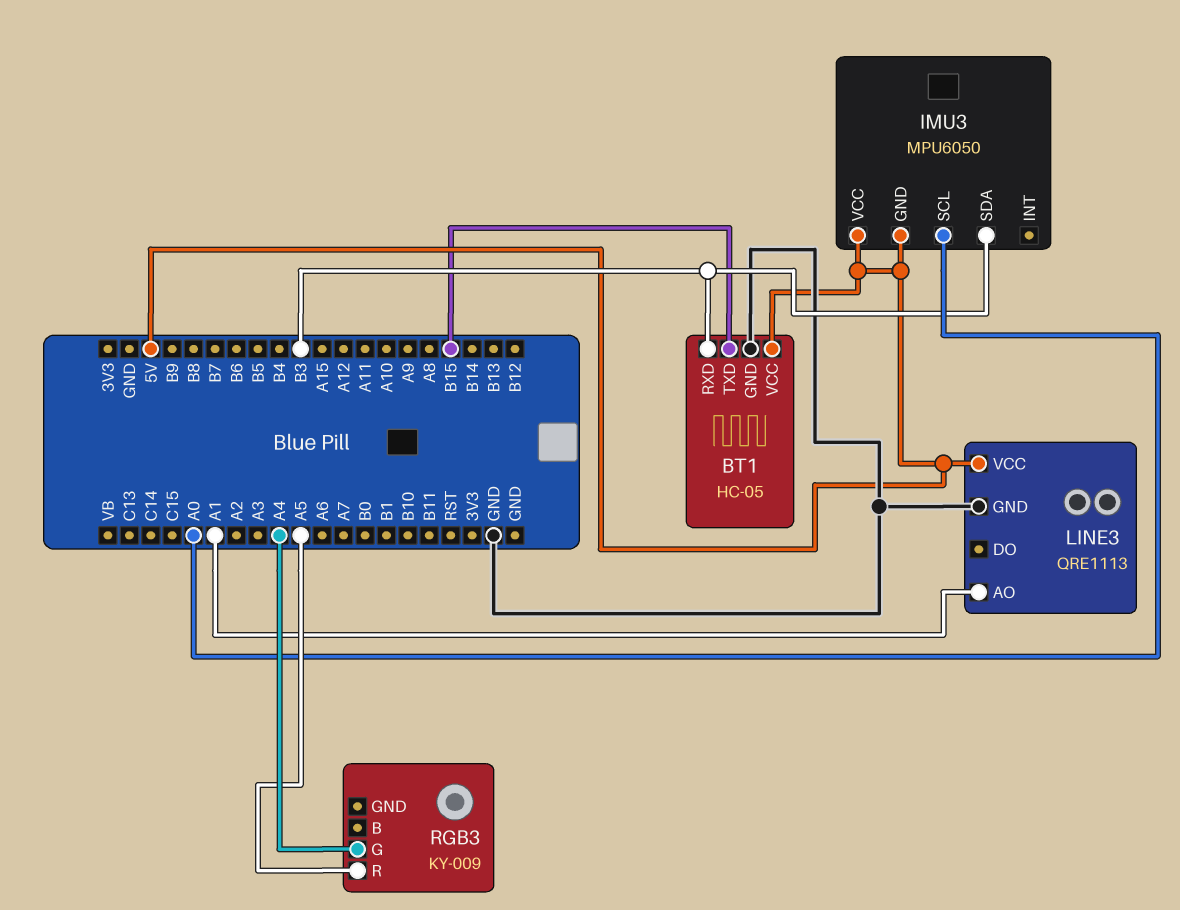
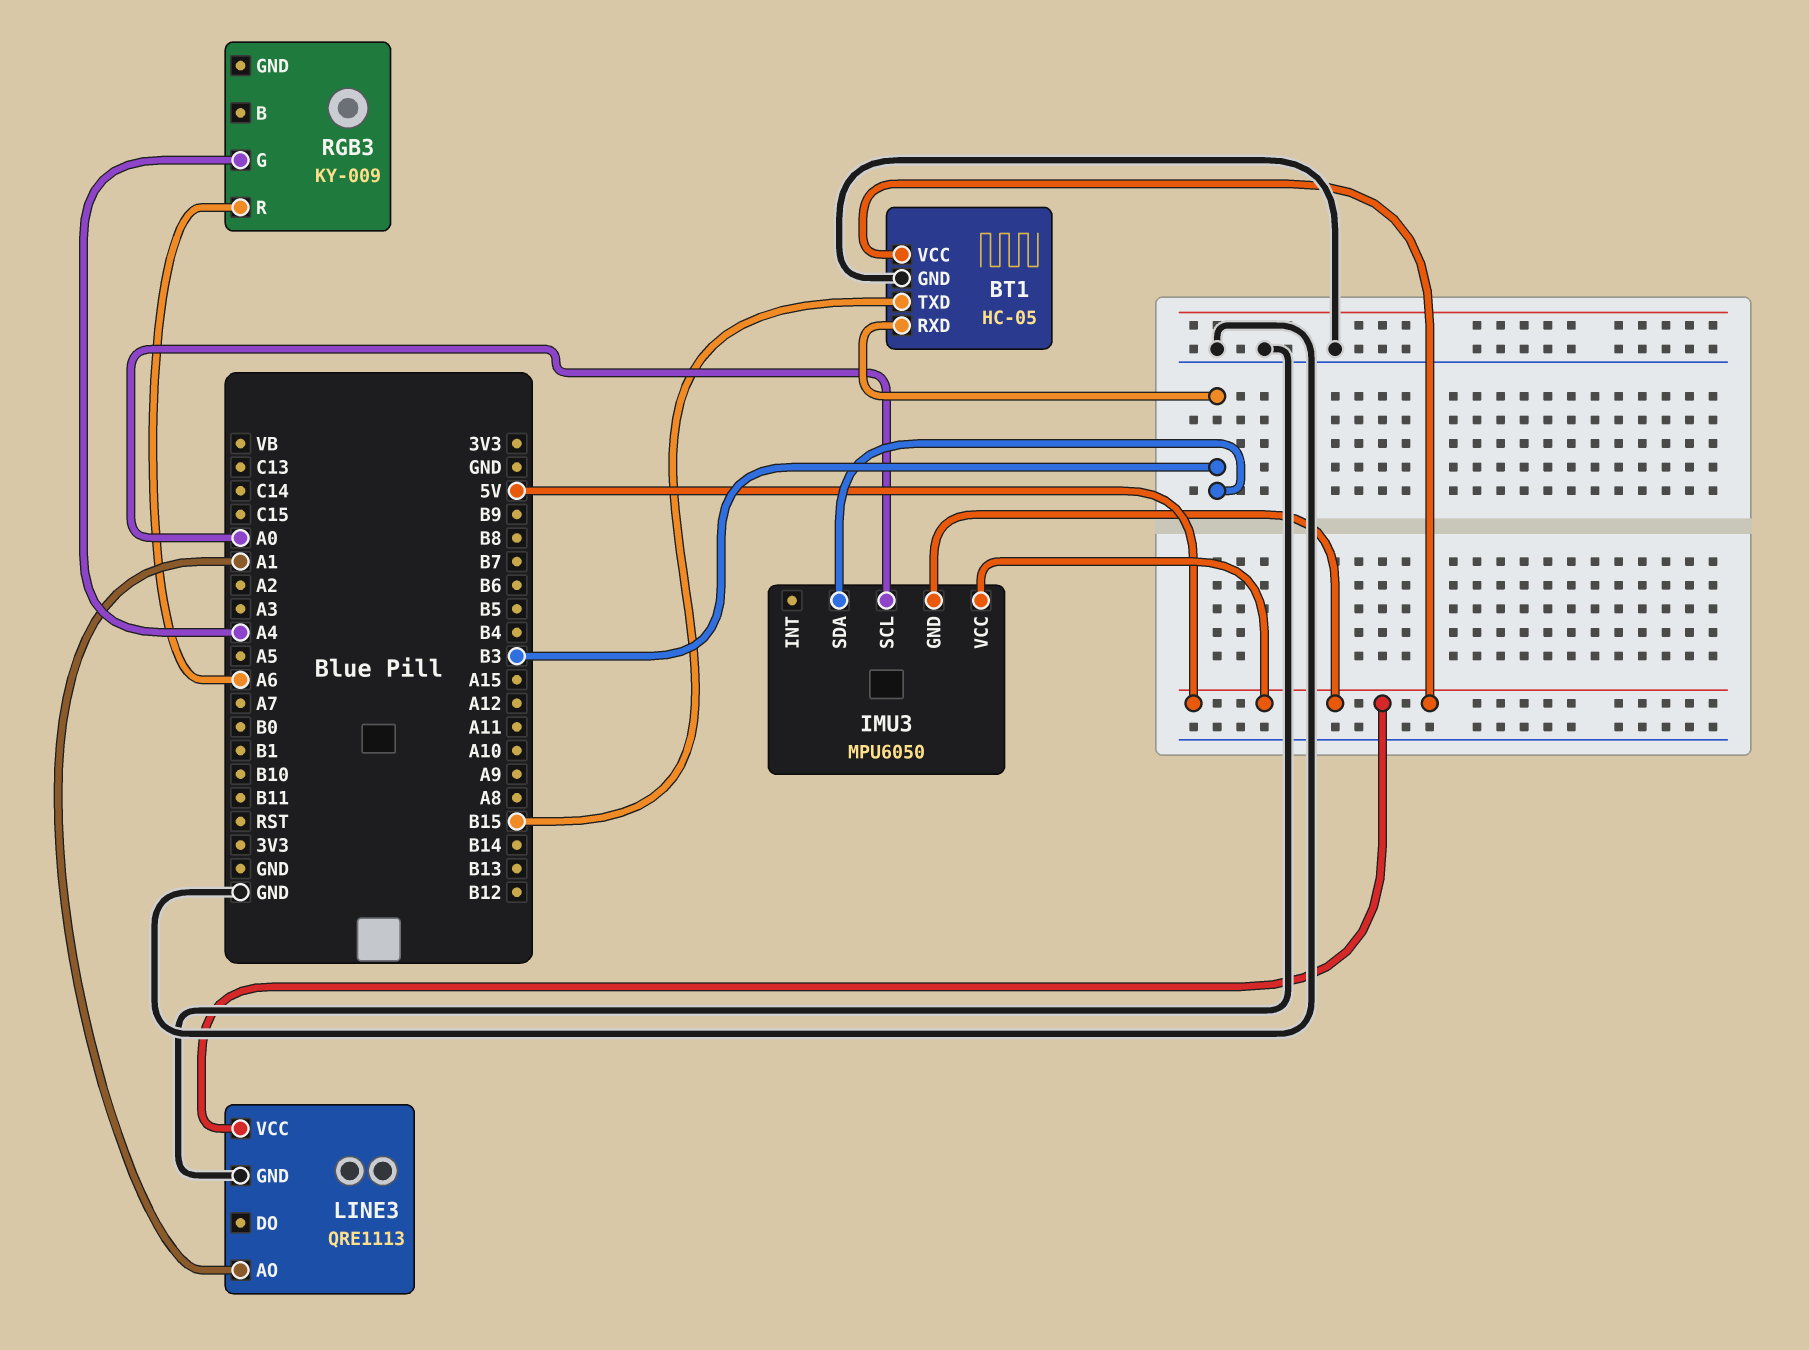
RGB3 pin R: A5 -> A6

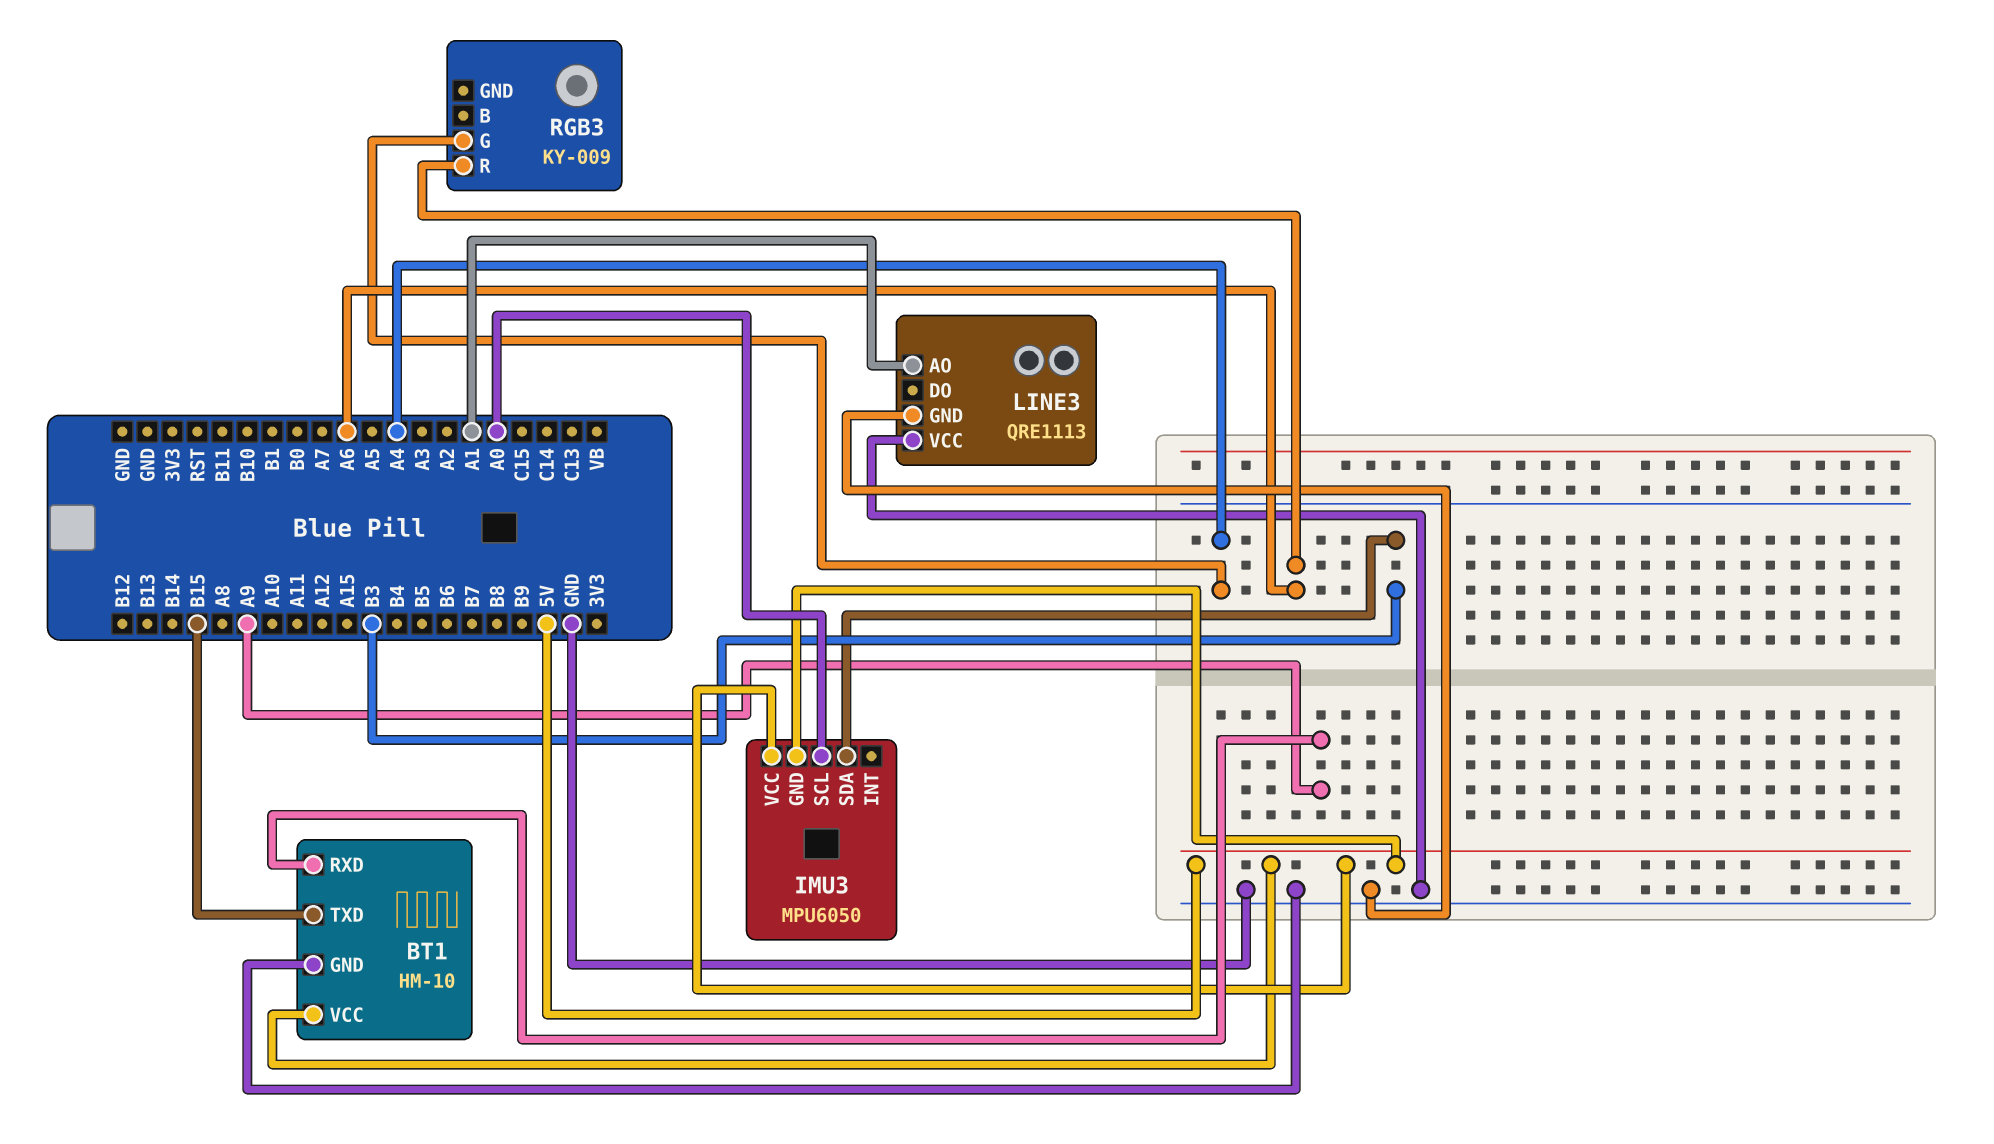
BT1: HC-05 -> HM-10
BT1 pin RXD: B3 -> A9
LINE3 pin VCC: 5V -> GND

